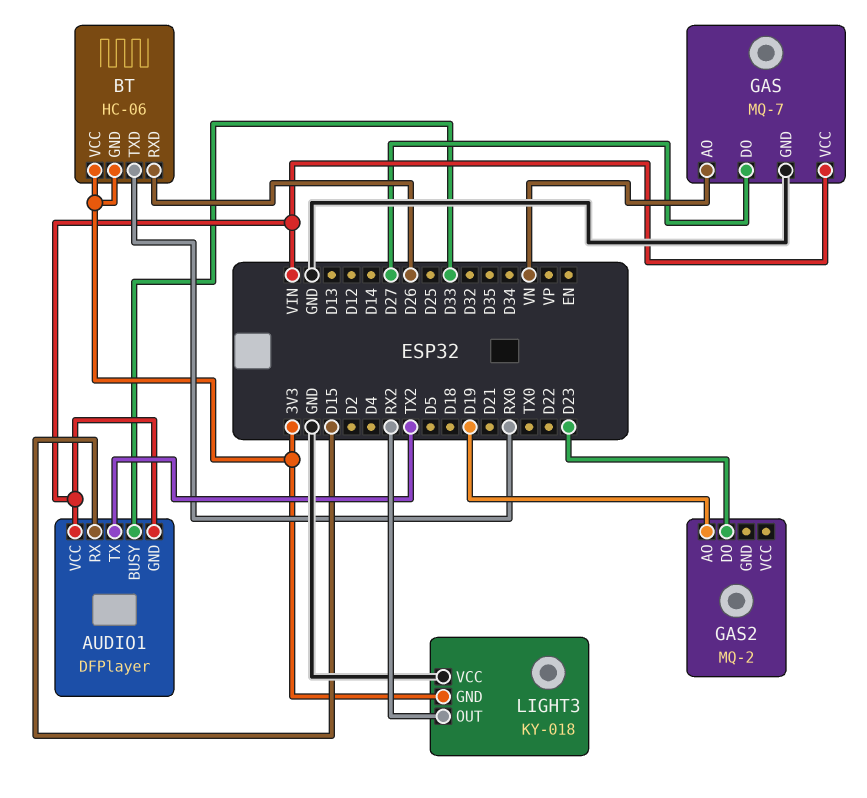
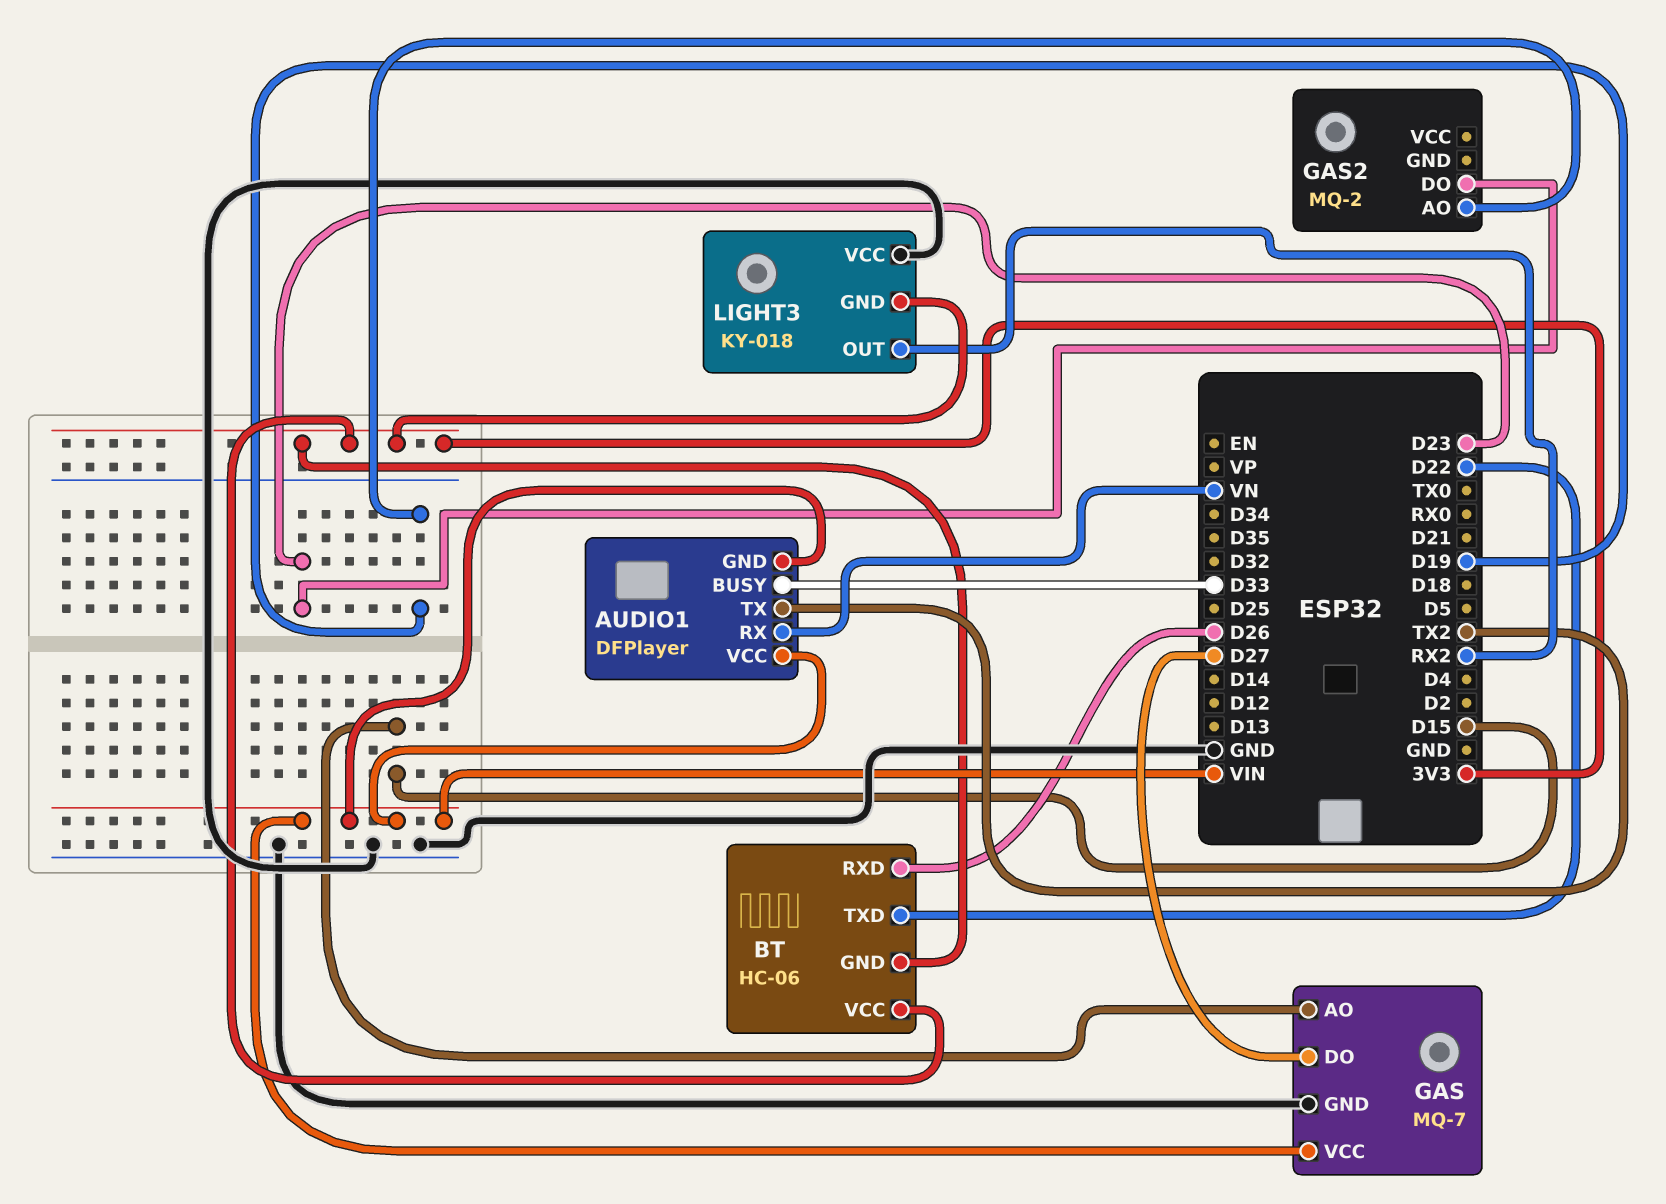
AUDIO1 pin RX: D15 -> VN
BT pin TXD: RX0 -> D22
GAS pin AO: VN -> D15

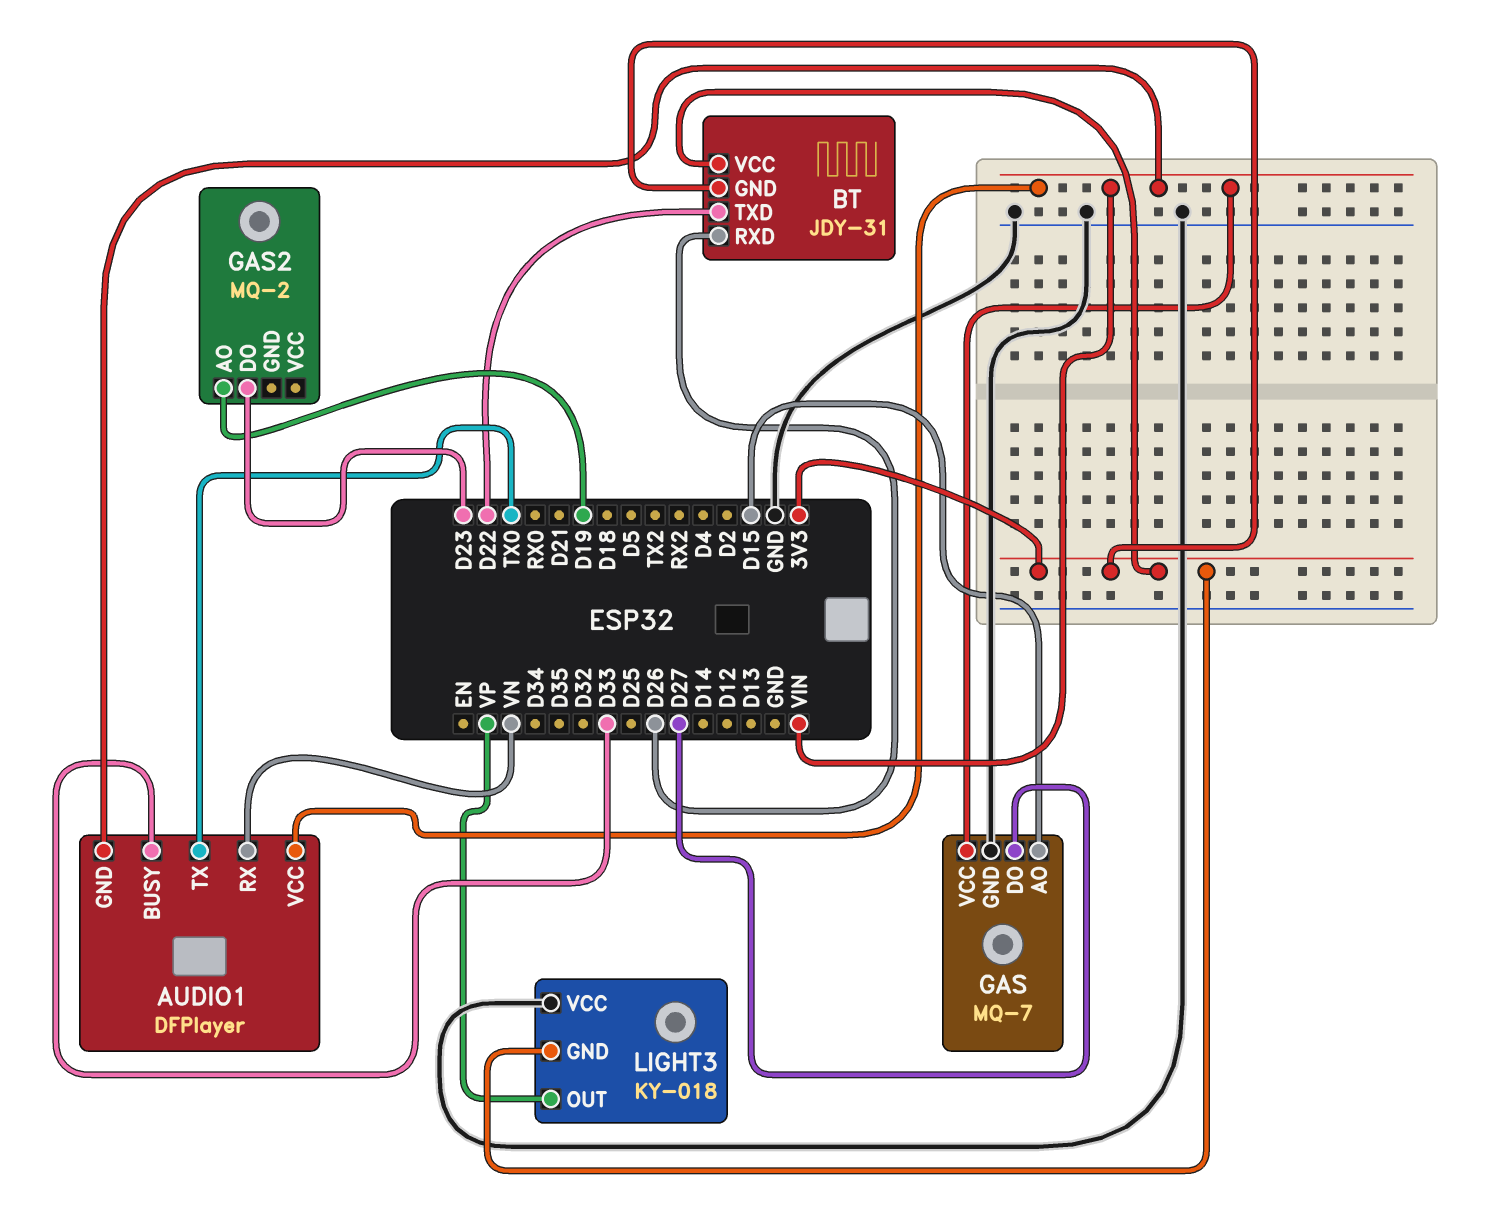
AUDIO1 pin TX: TX2 -> TX0
BT: HC-06 -> JDY-31
LIGHT3 pin OUT: RX2 -> VP

